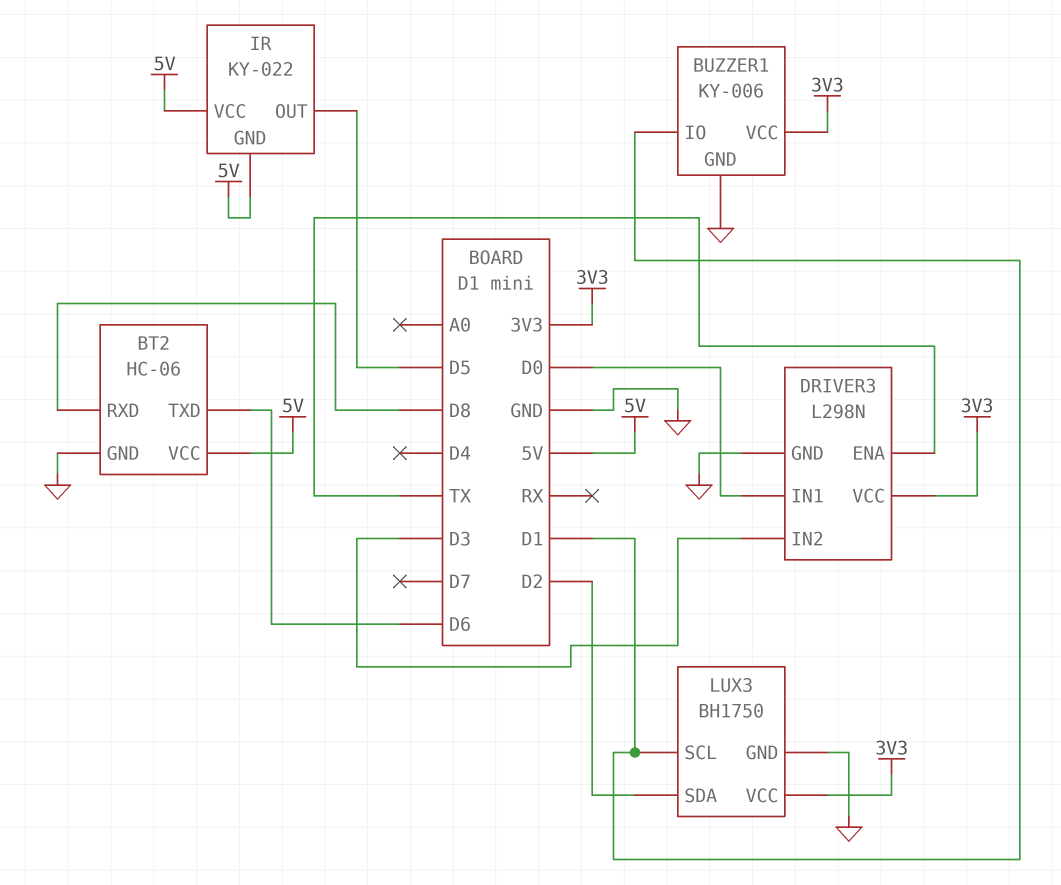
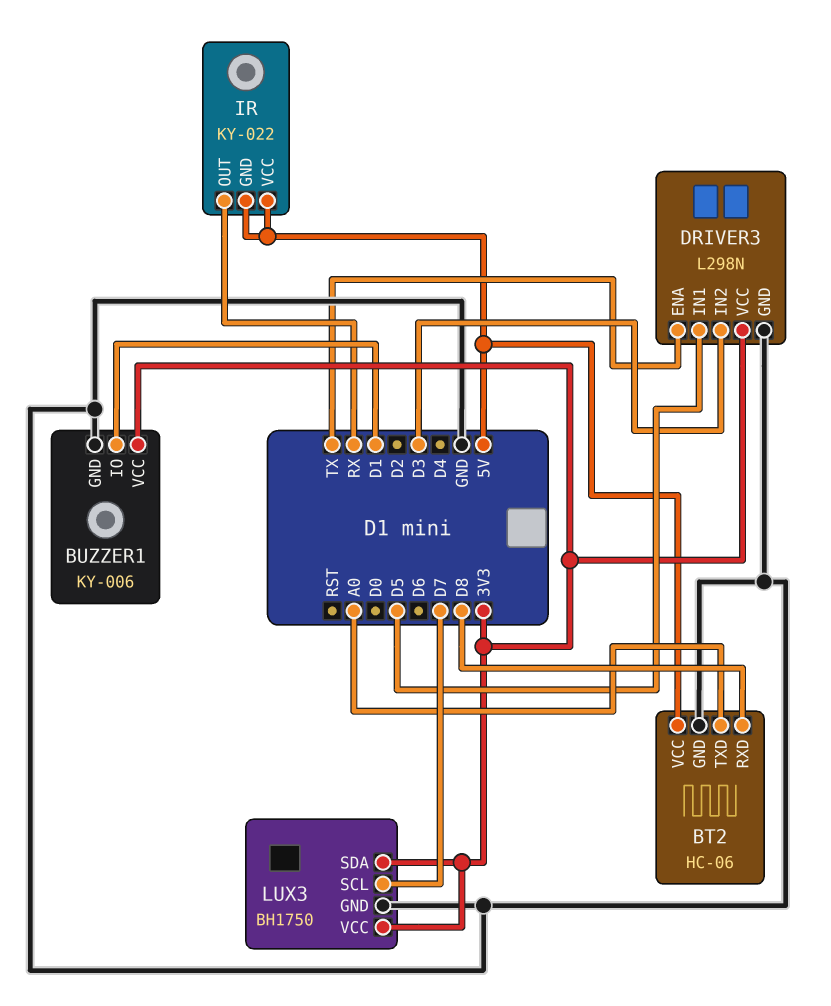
BT2 pin TXD: D6 -> A0
DRIVER3 pin IN1: D0 -> D5
IR pin OUT: D5 -> RX
LUX3 pin SCL: D1 -> D7
LUX3 pin SDA: D2 -> 3V3

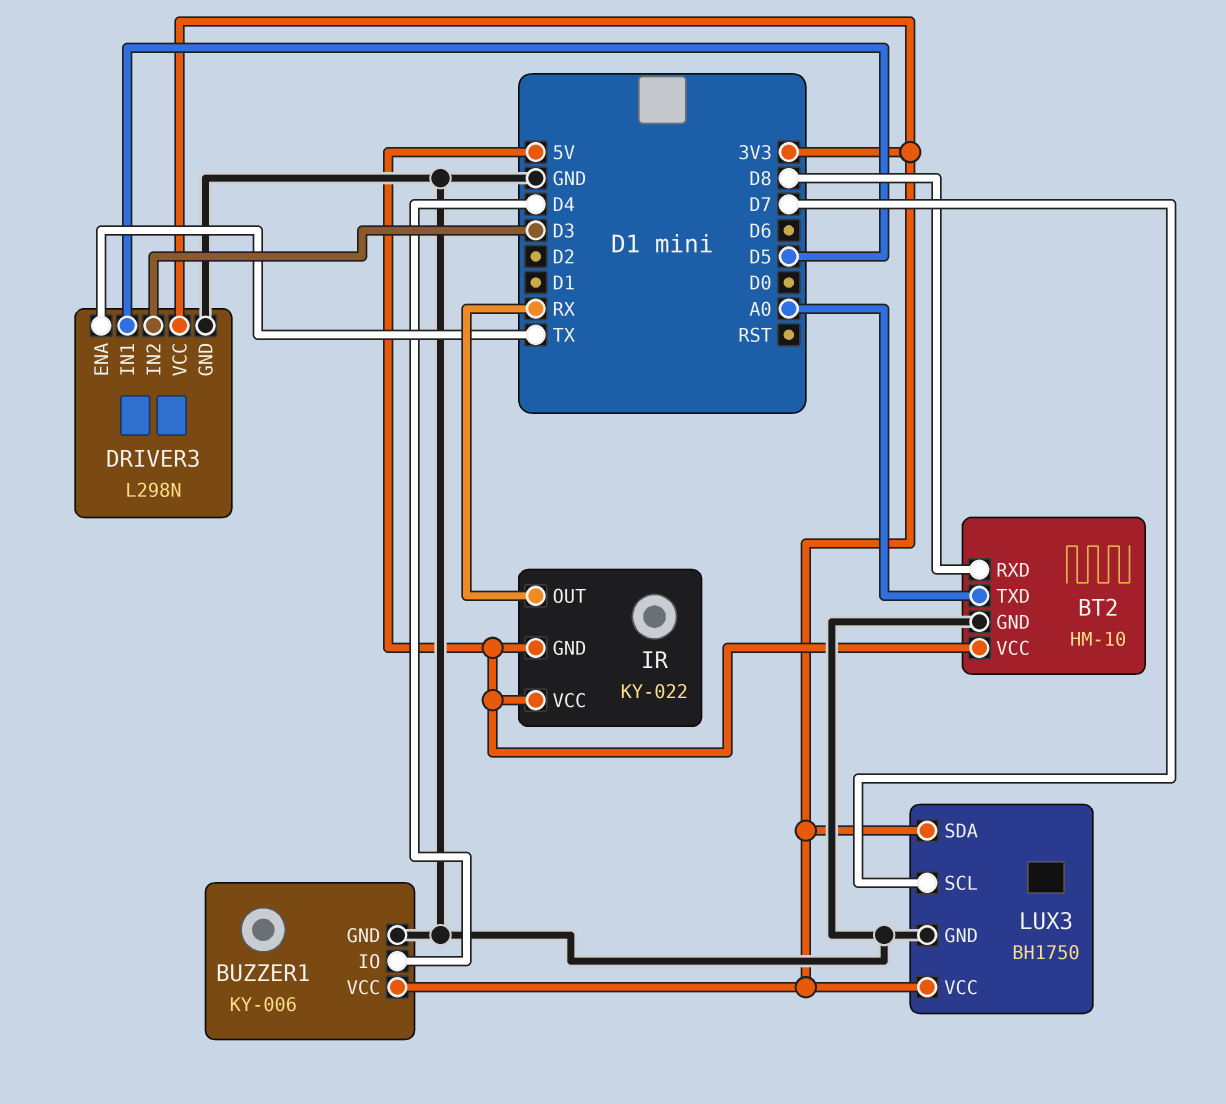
BT2: HC-06 -> HM-10
BUZZER1 pin IO: D1 -> D4

